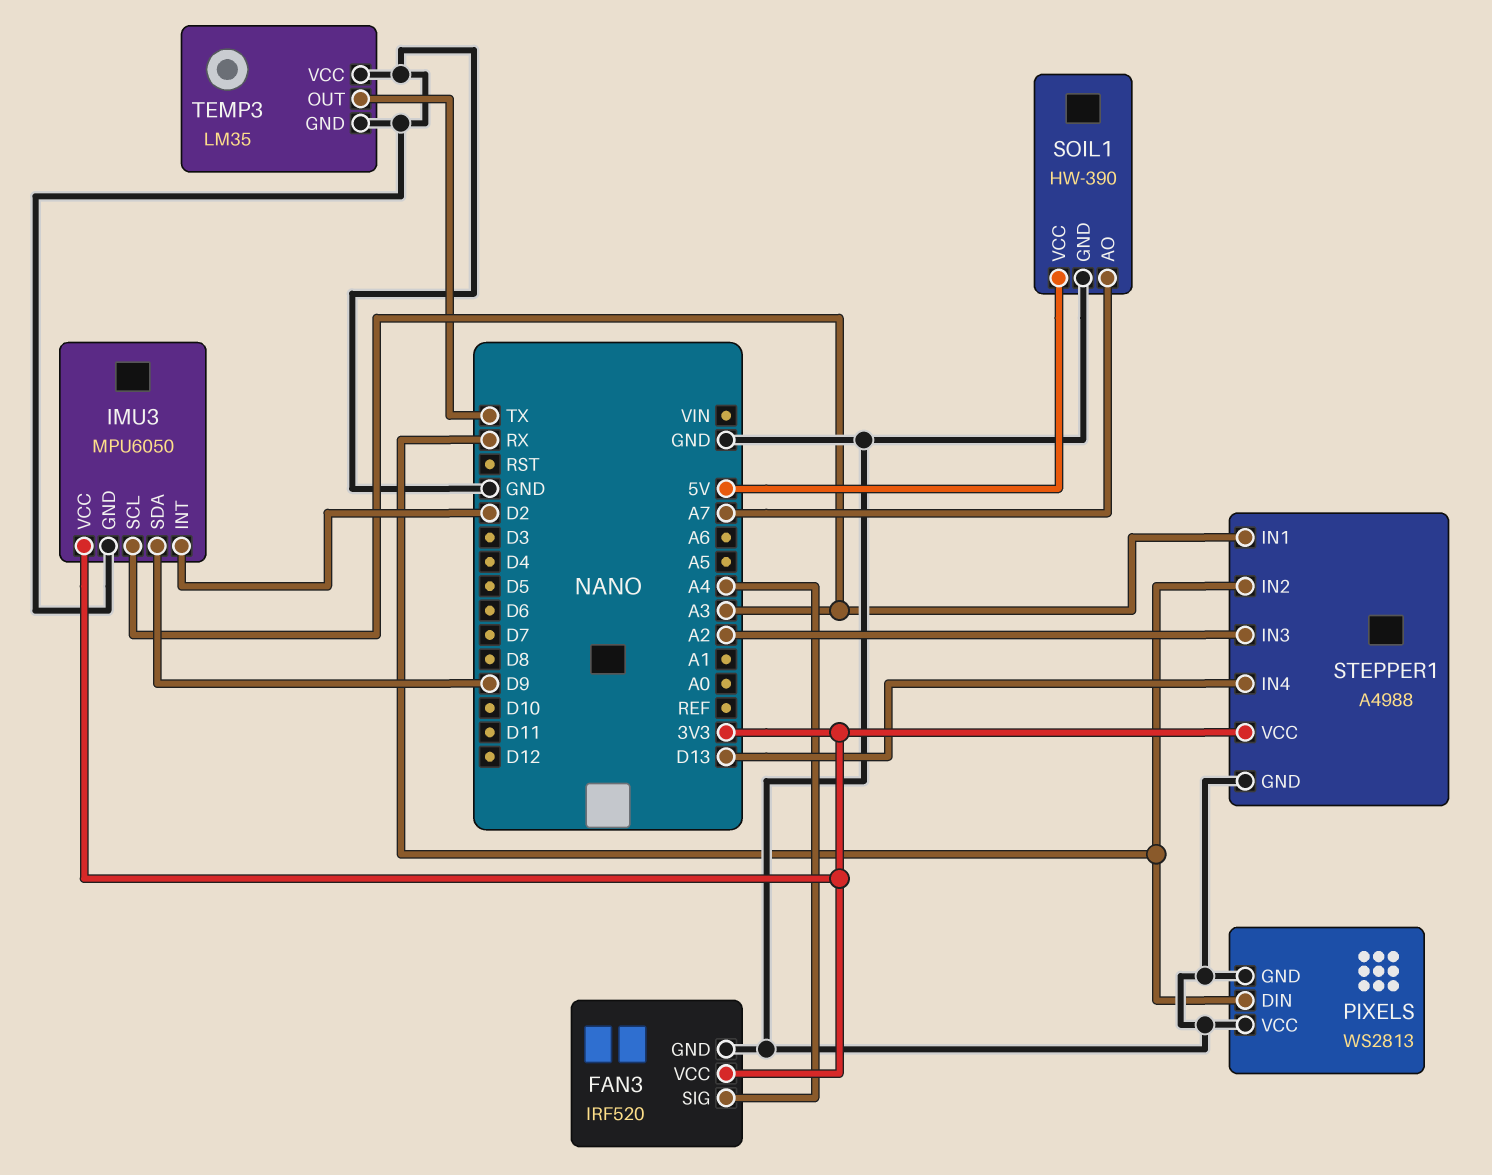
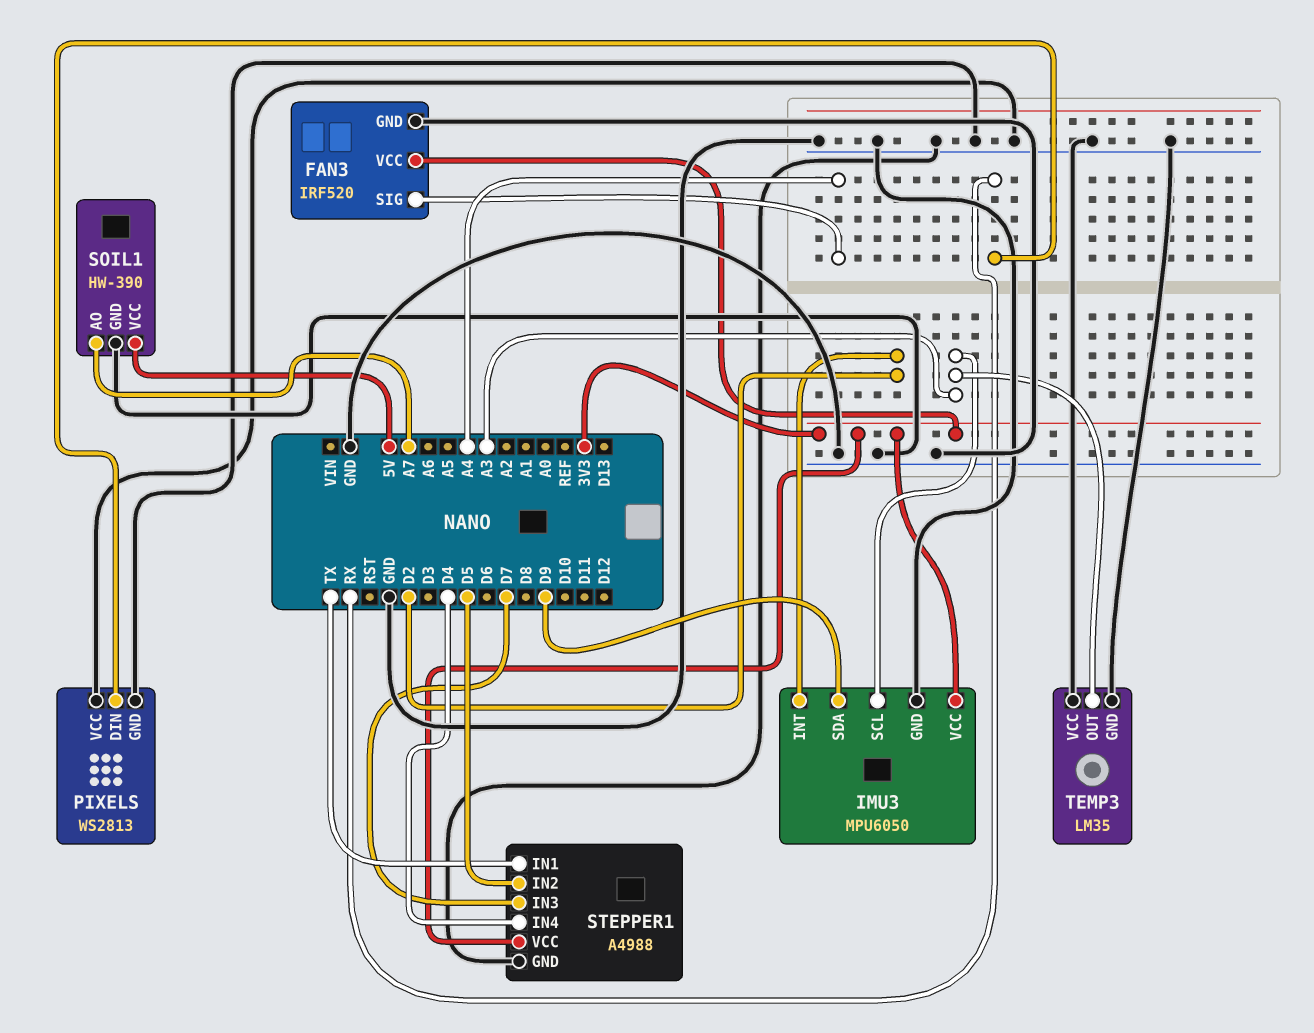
STEPPER1 pin IN1: A3 -> TX
STEPPER1 pin IN2: RX -> D5
STEPPER1 pin IN3: A2 -> D7
STEPPER1 pin IN4: D13 -> D4
TEMP3 pin OUT: TX -> A3

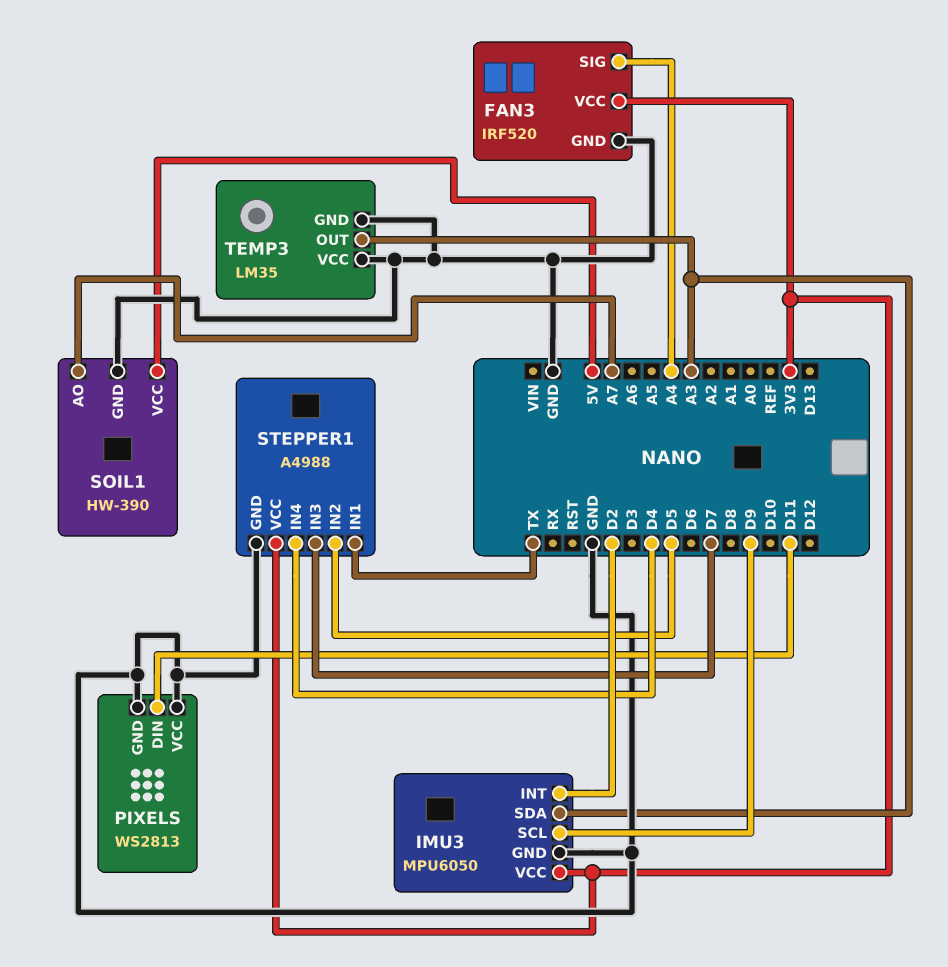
IMU3 pin SCL: A3 -> D9
IMU3 pin SDA: D9 -> A3
PIXELS pin DIN: RX -> D11

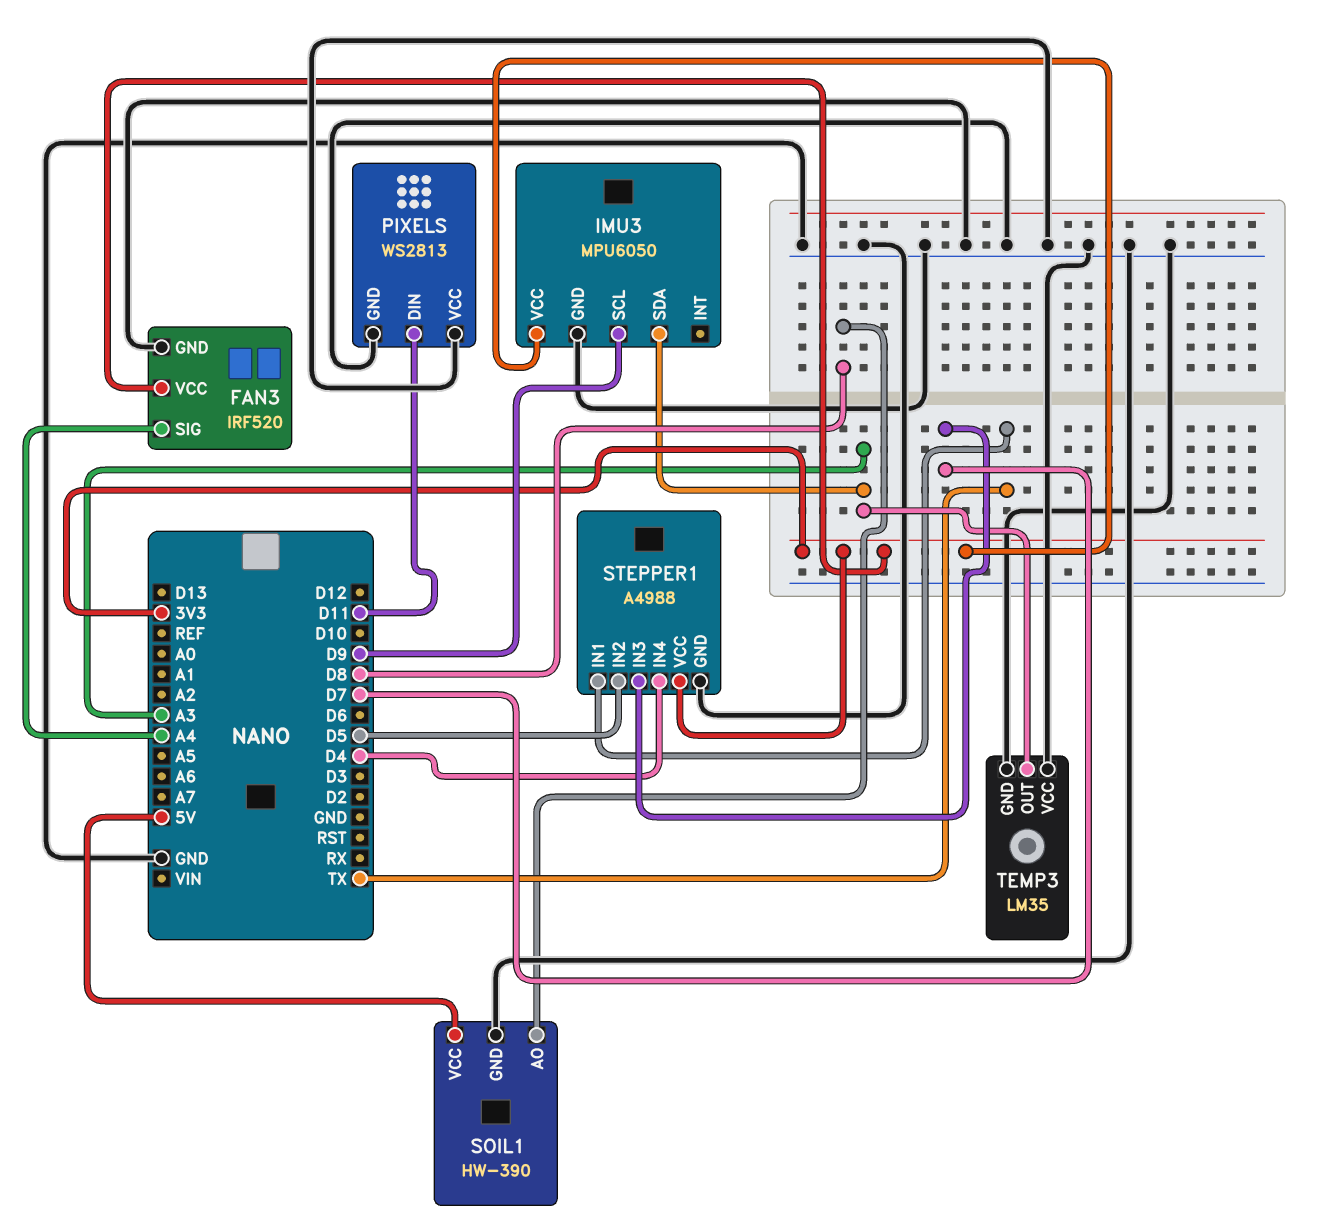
IMU3 pin INT: D2 -> none
SOIL1 pin AO: A7 -> D8

